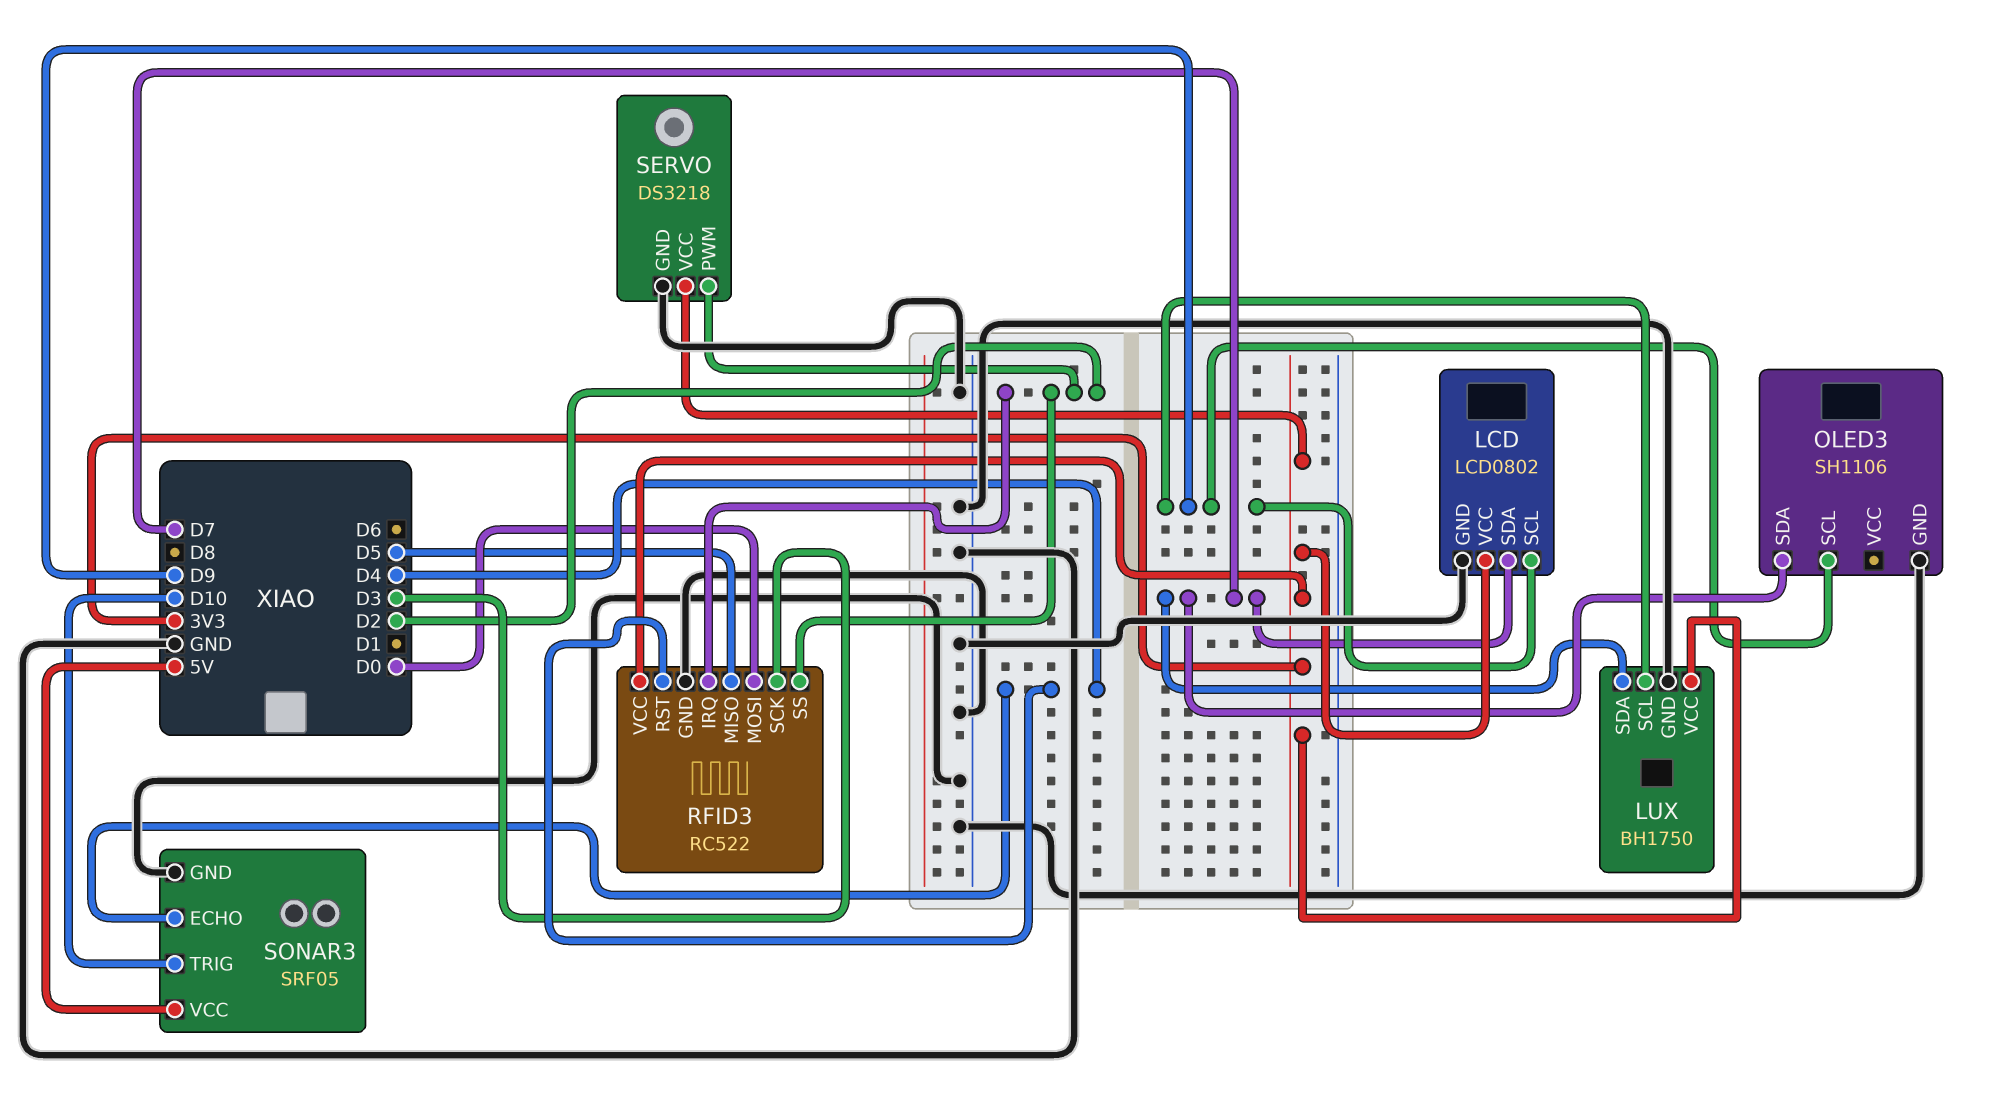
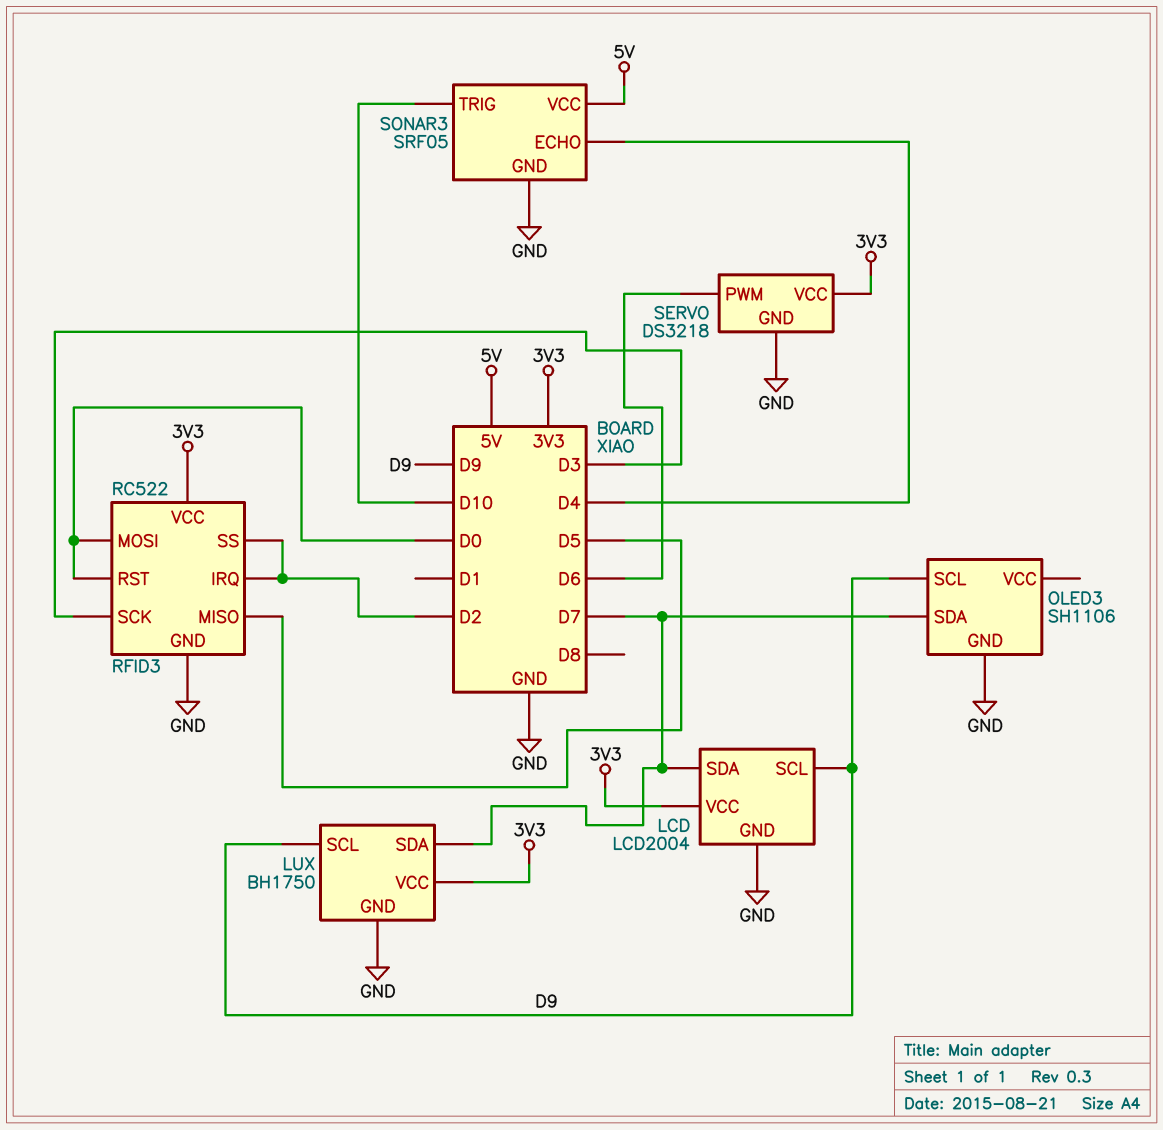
LCD: LCD0802 -> LCD2004
RFID3 pin RST: D4 -> D0
SERVO pin PWM: D2 -> D6

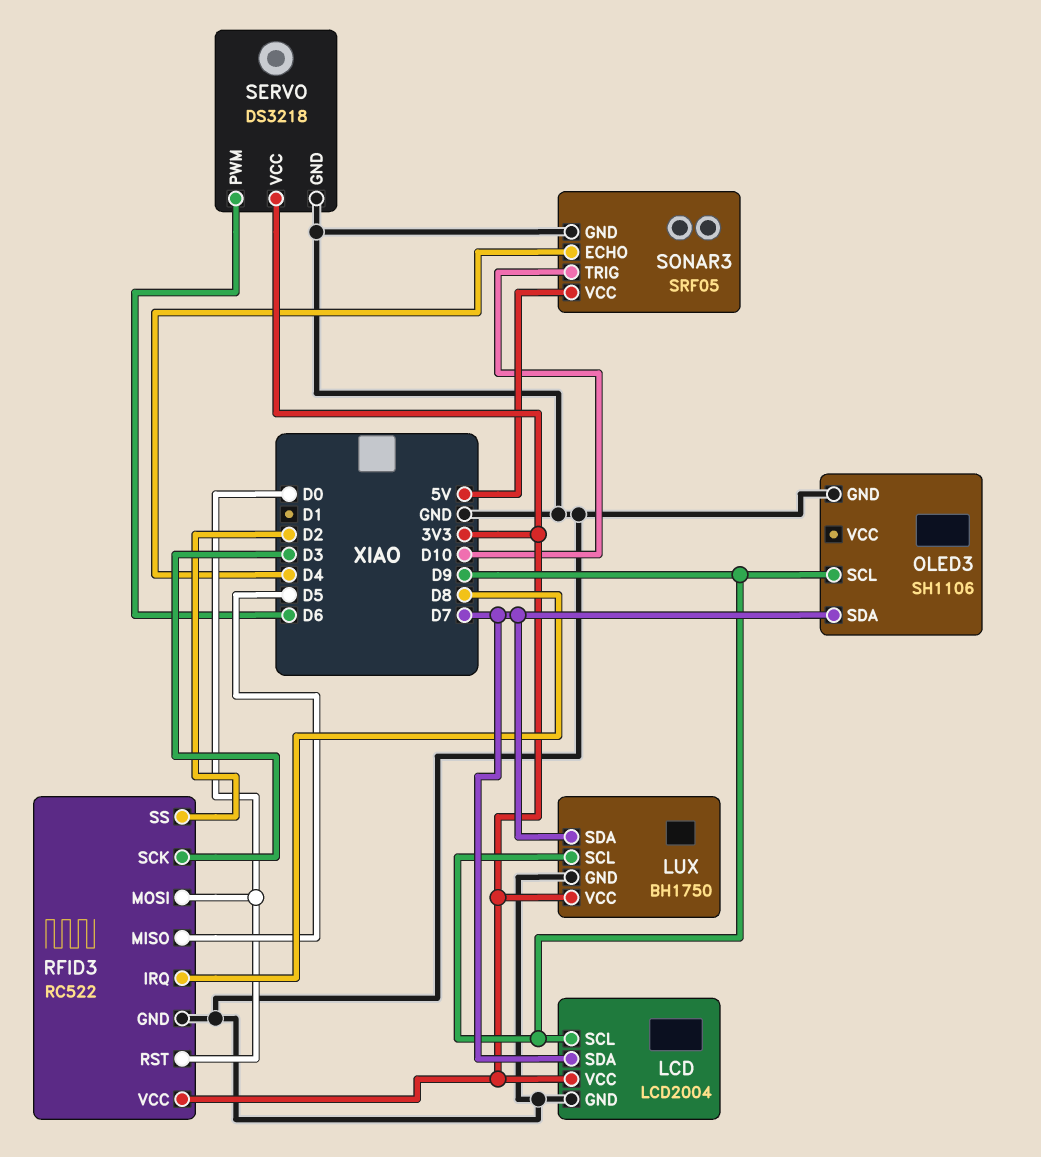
RFID3 pin IRQ: D2 -> D8

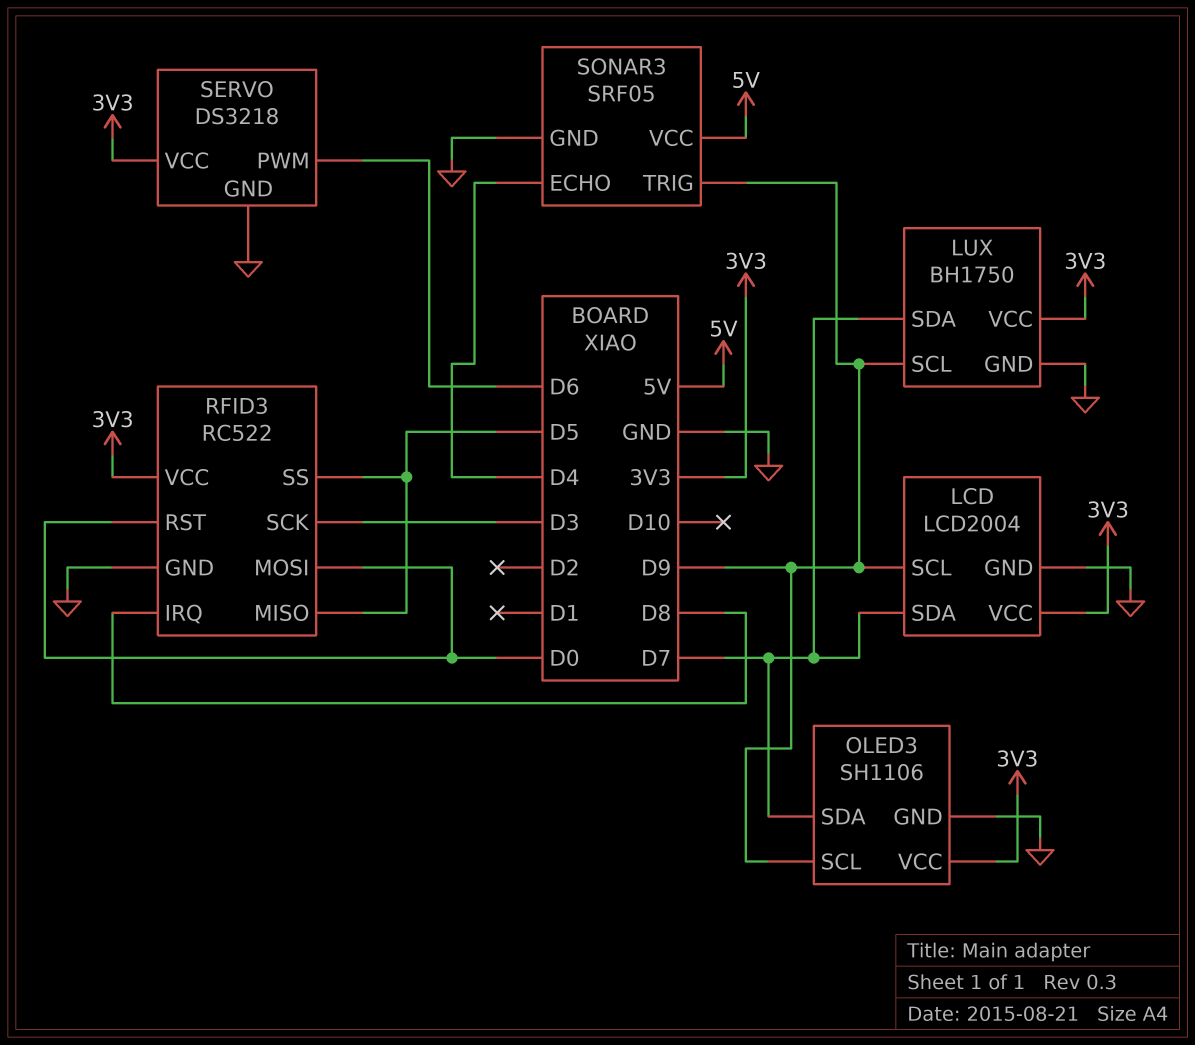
OLED3 pin VCC: none -> 3V3
RFID3 pin SS: D2 -> D5
SONAR3 pin TRIG: D10 -> D9

